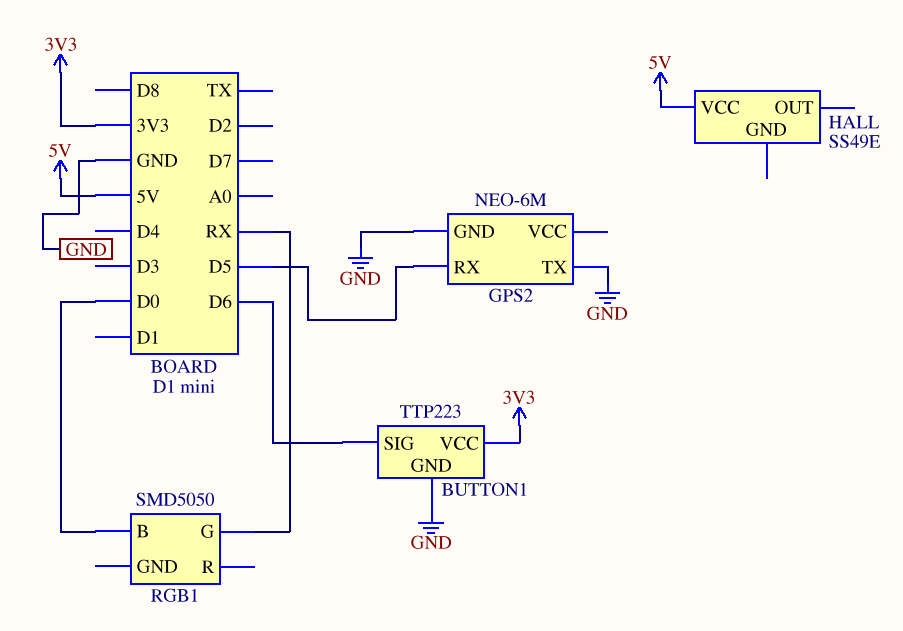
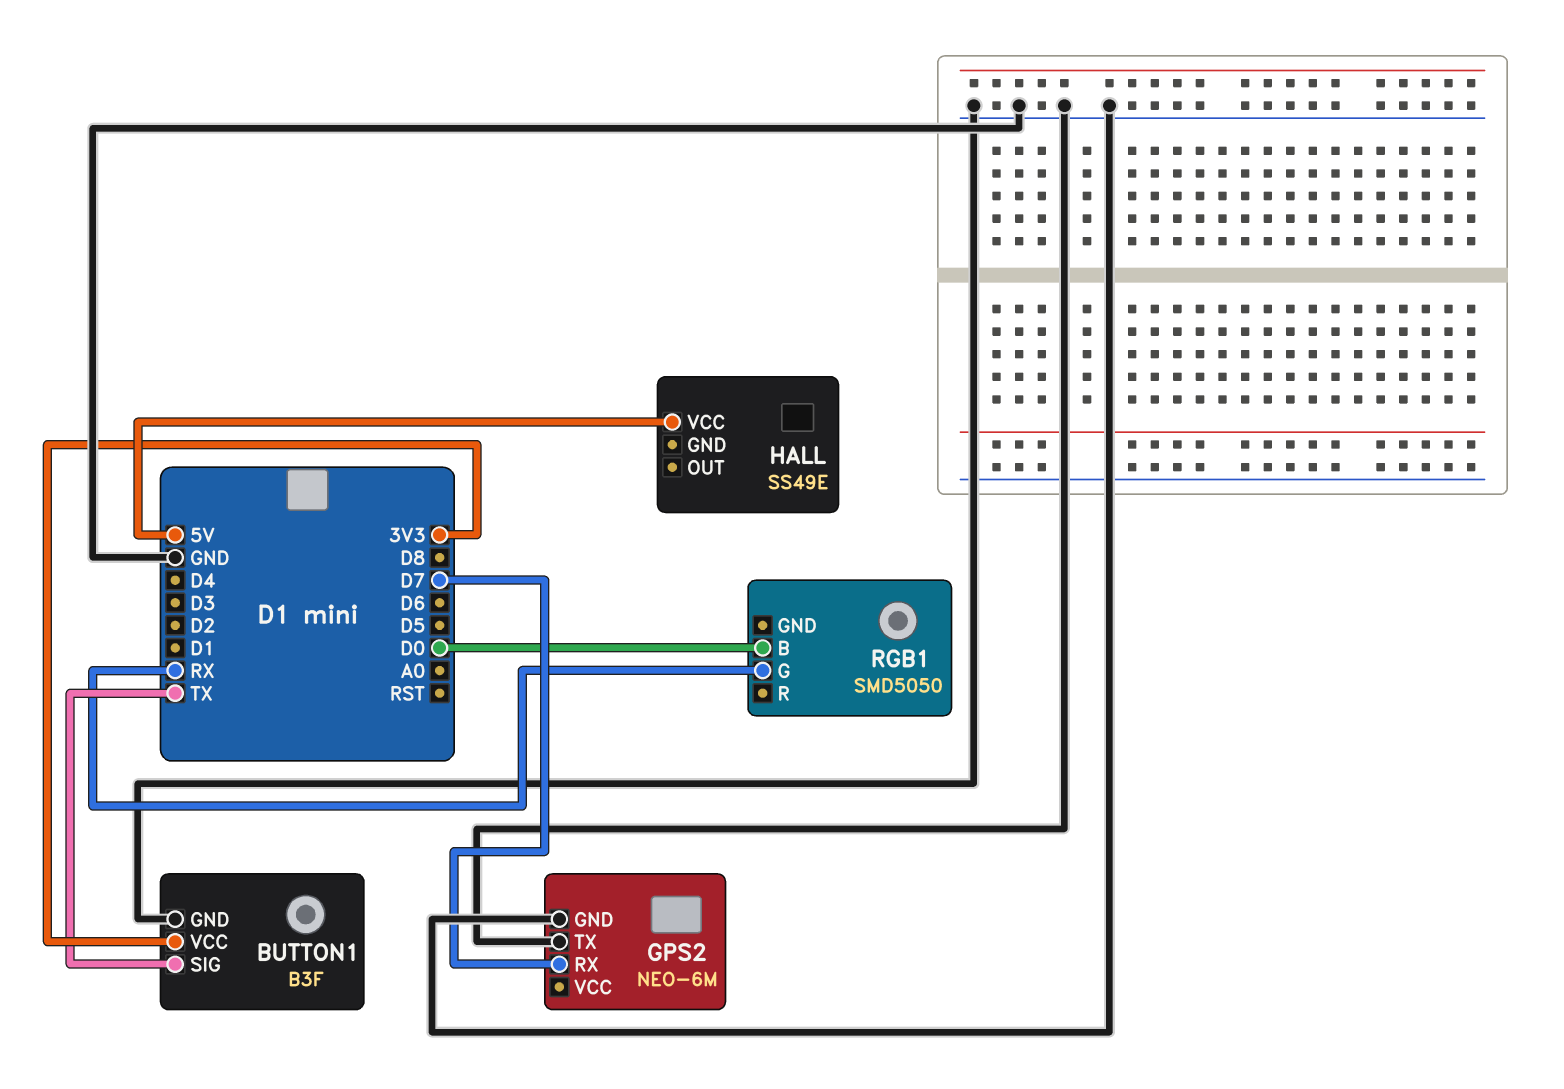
BUTTON1: TTP223 -> B3F
BUTTON1 pin SIG: D6 -> TX
GPS2 pin RX: D5 -> D7

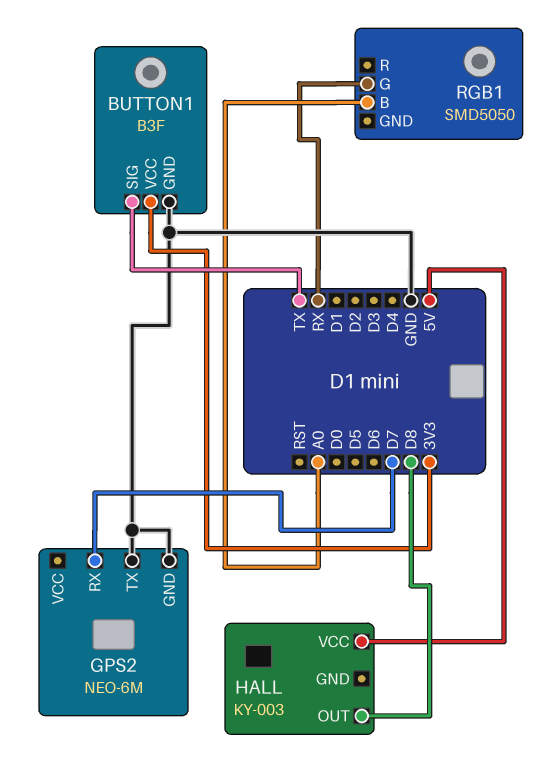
HALL: SS49E -> KY-003
HALL pin OUT: none -> D8
RGB1 pin B: D0 -> A0

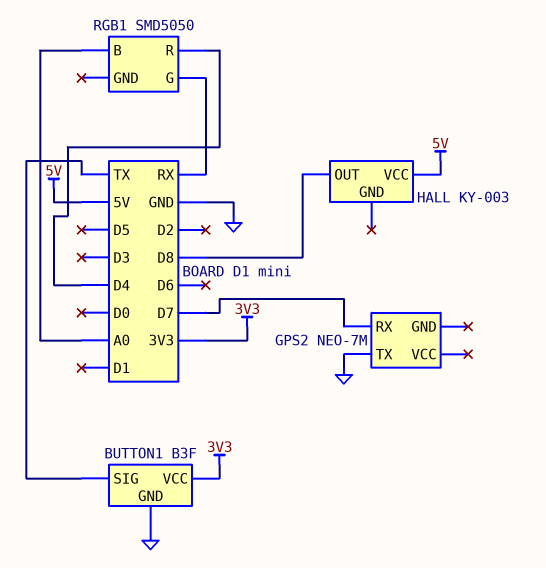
GPS2: NEO-6M -> NEO-7M
GPS2 pin GND: GND -> none
RGB1 pin R: none -> D4

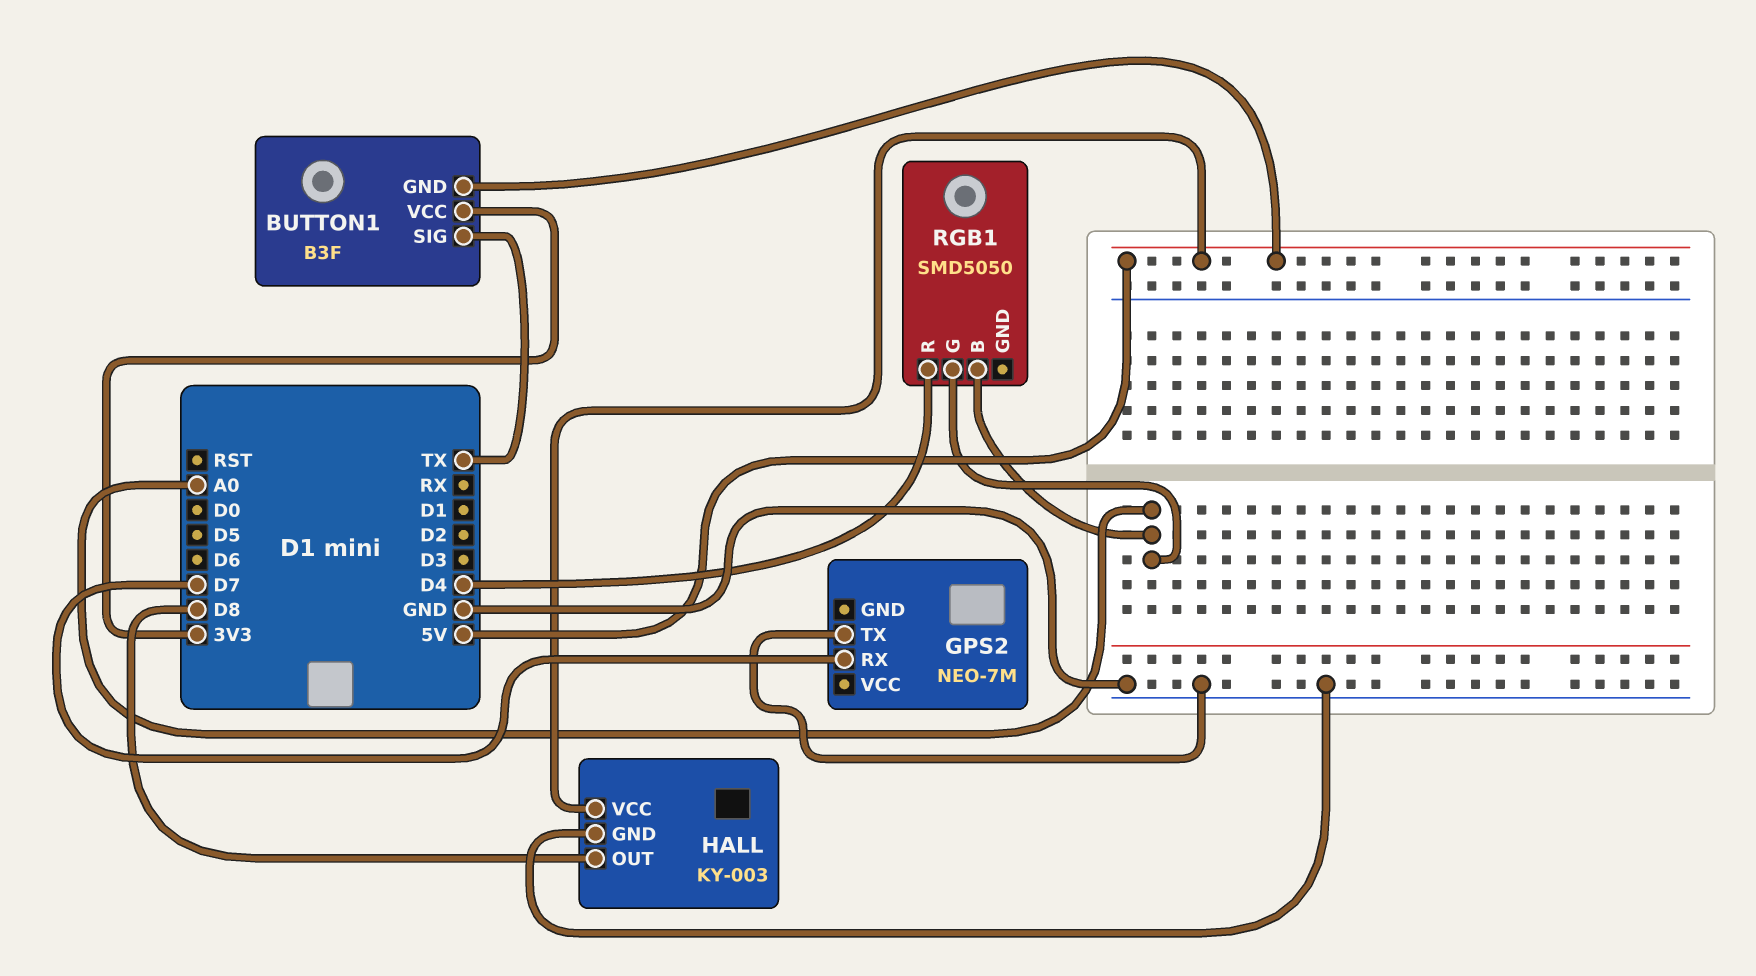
BUTTON1 pin GND: GND -> 5V
HALL pin GND: none -> GND
RGB1 pin G: RX -> A0

